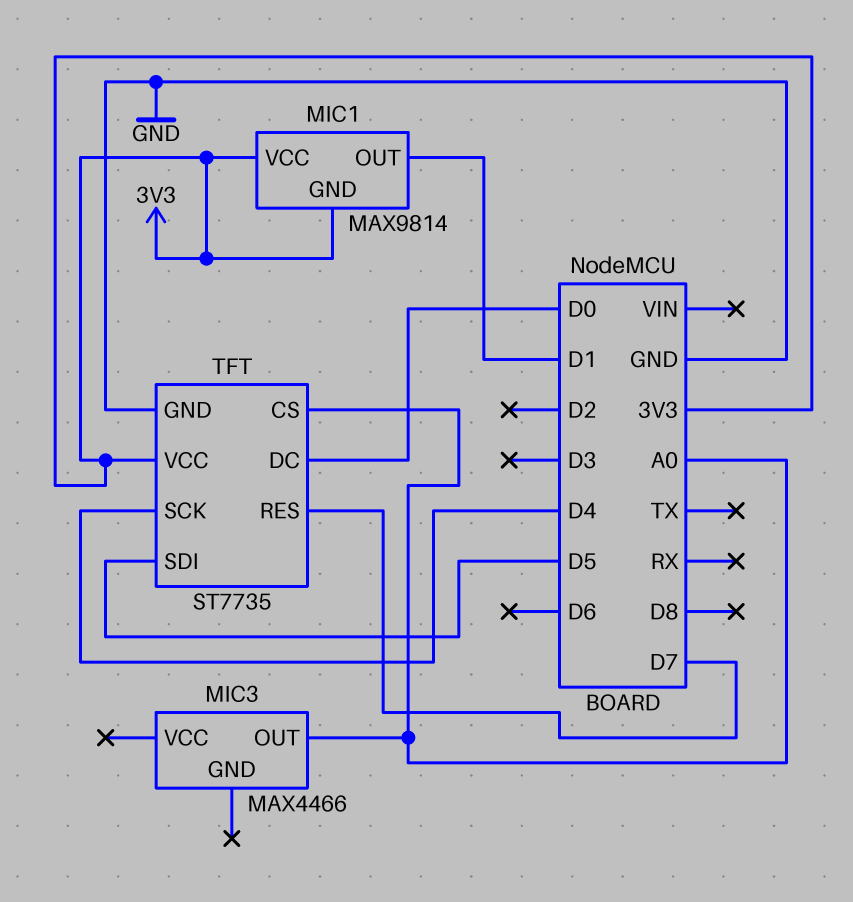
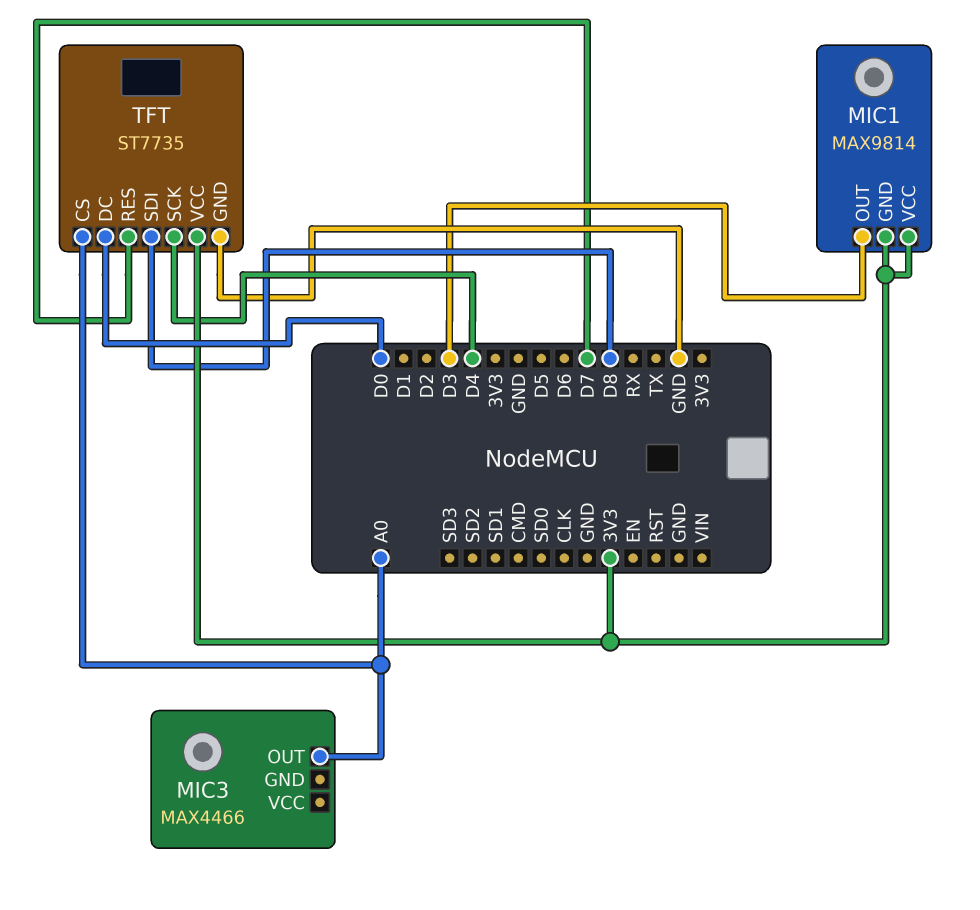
MIC1 pin OUT: D1 -> D3
TFT pin SDI: D5 -> D8

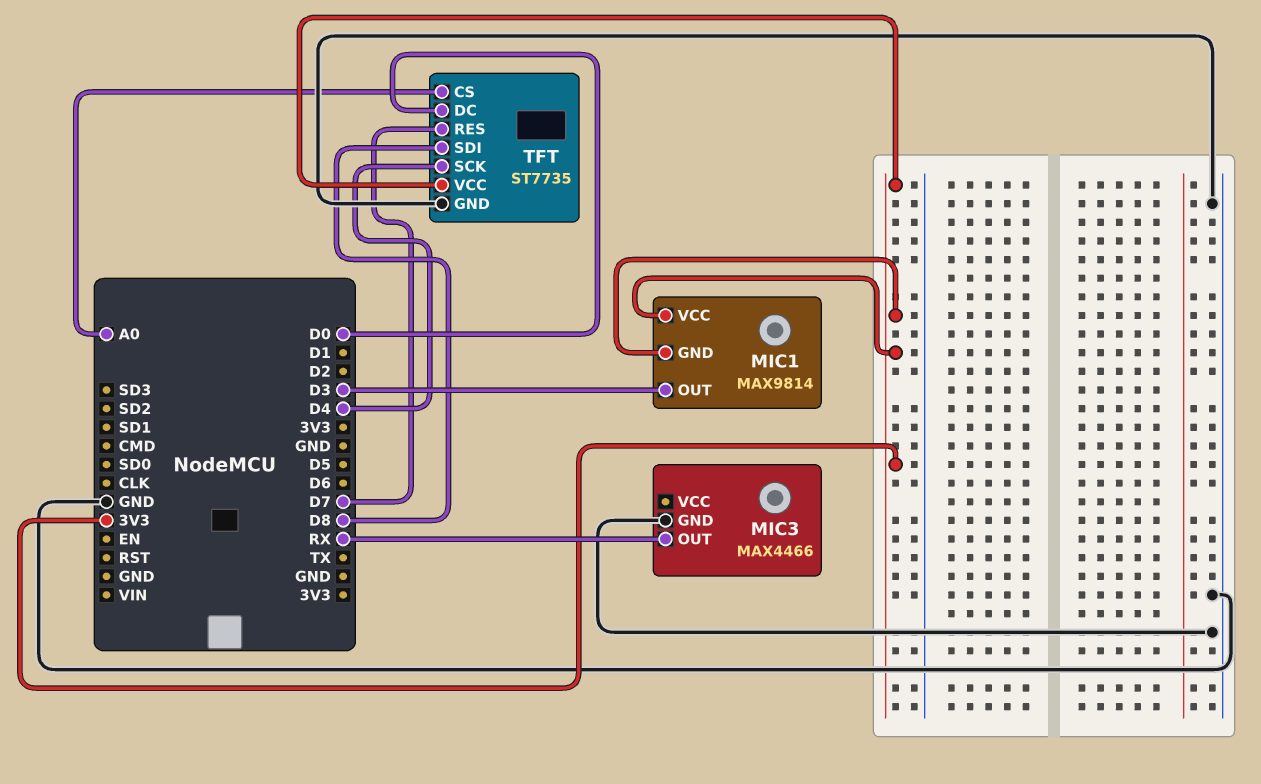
MIC3 pin GND: none -> GND
MIC3 pin OUT: A0 -> RX

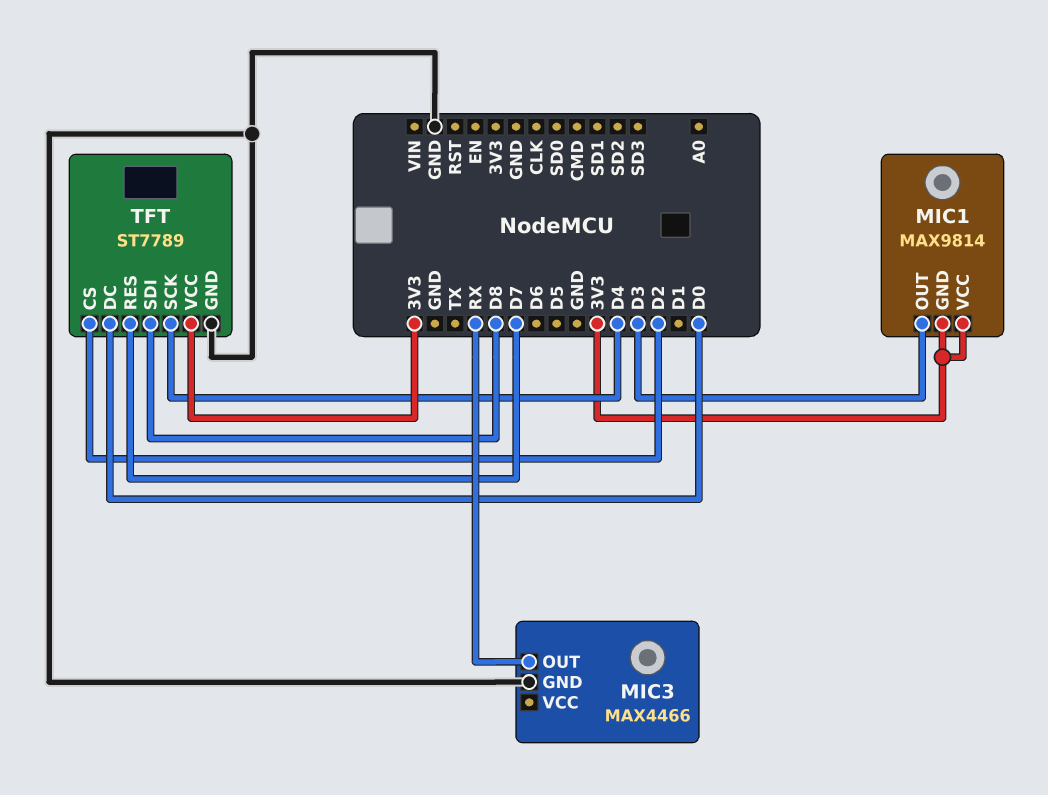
TFT: ST7735 -> ST7789
TFT pin CS: A0 -> D2

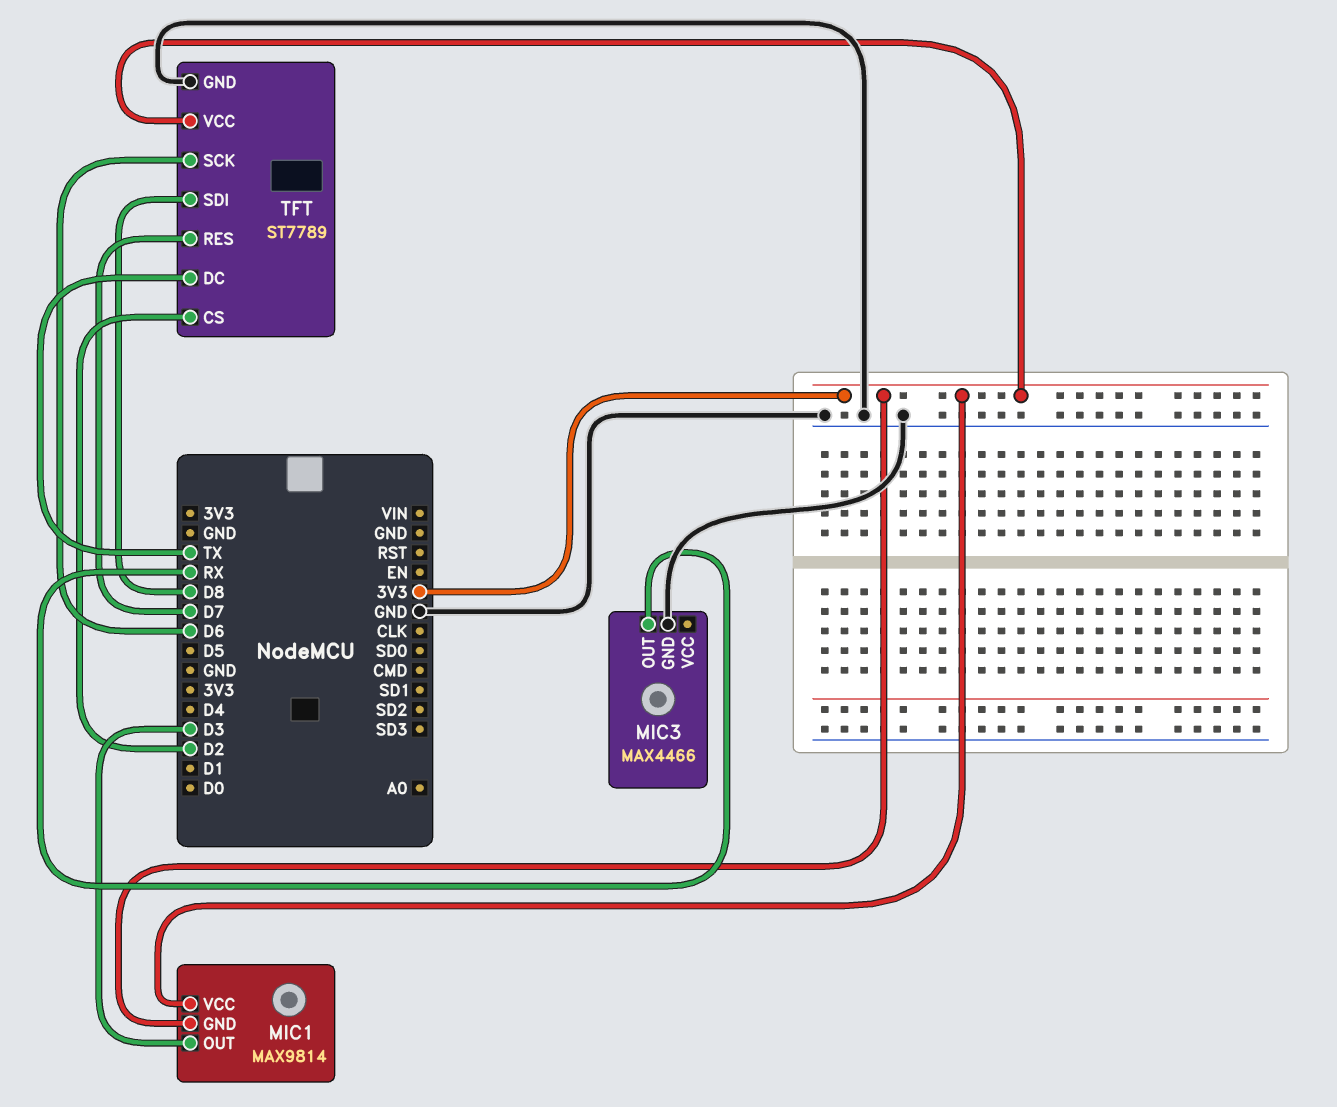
TFT pin DC: D0 -> TX
TFT pin SCK: D4 -> D6

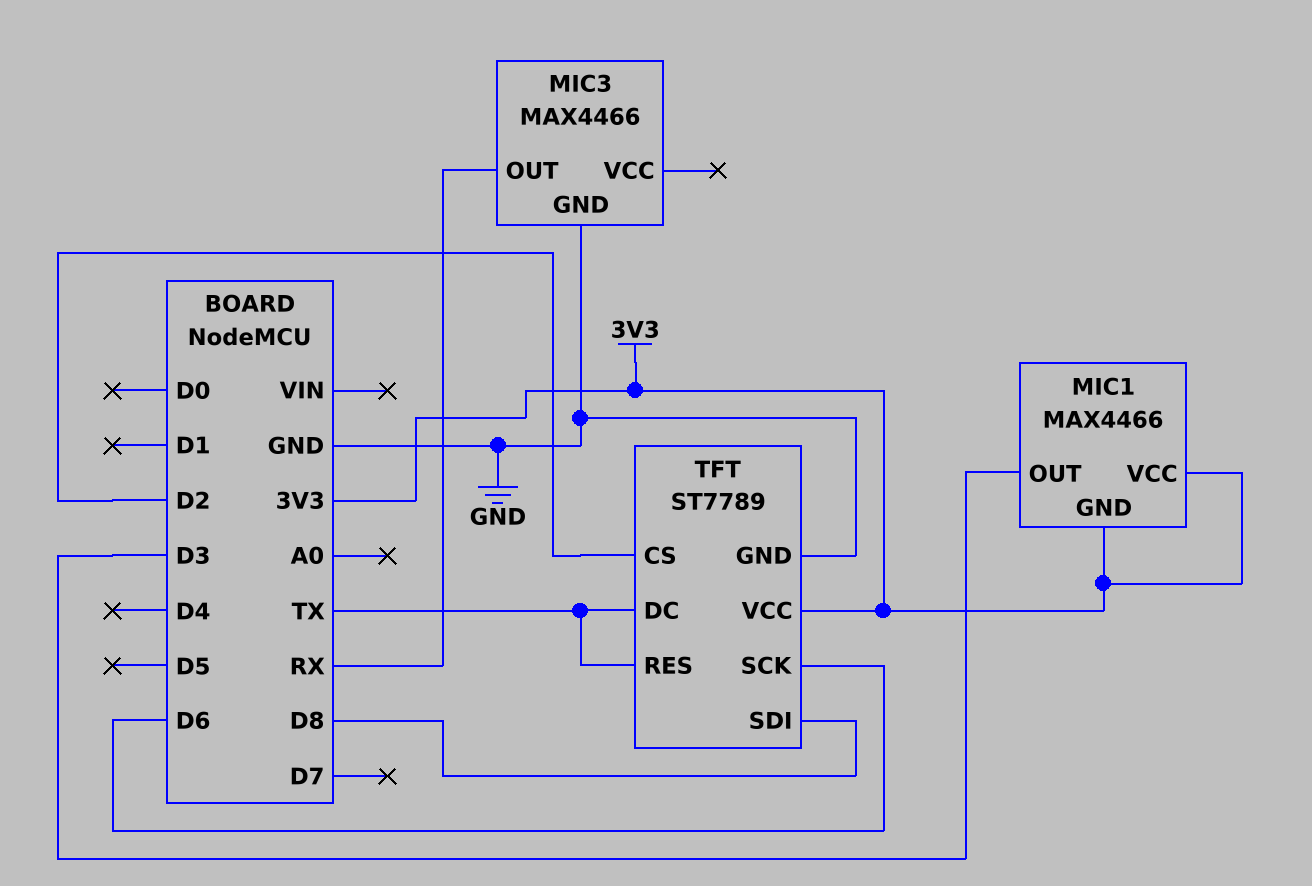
MIC1: MAX9814 -> MAX4466
TFT pin RES: D7 -> TX

